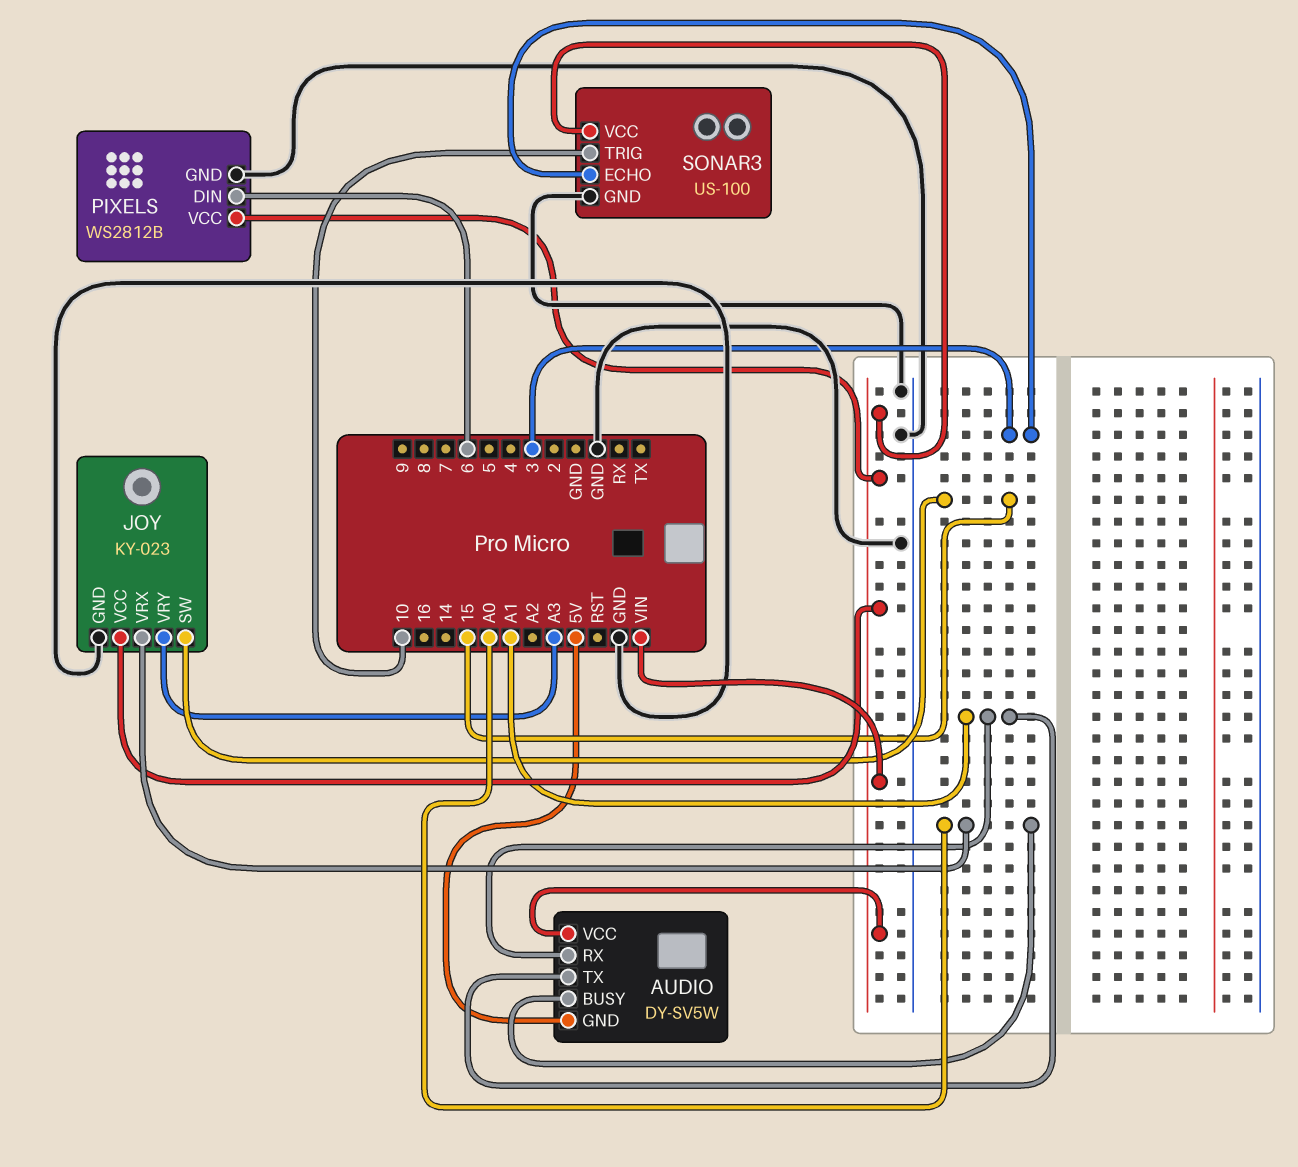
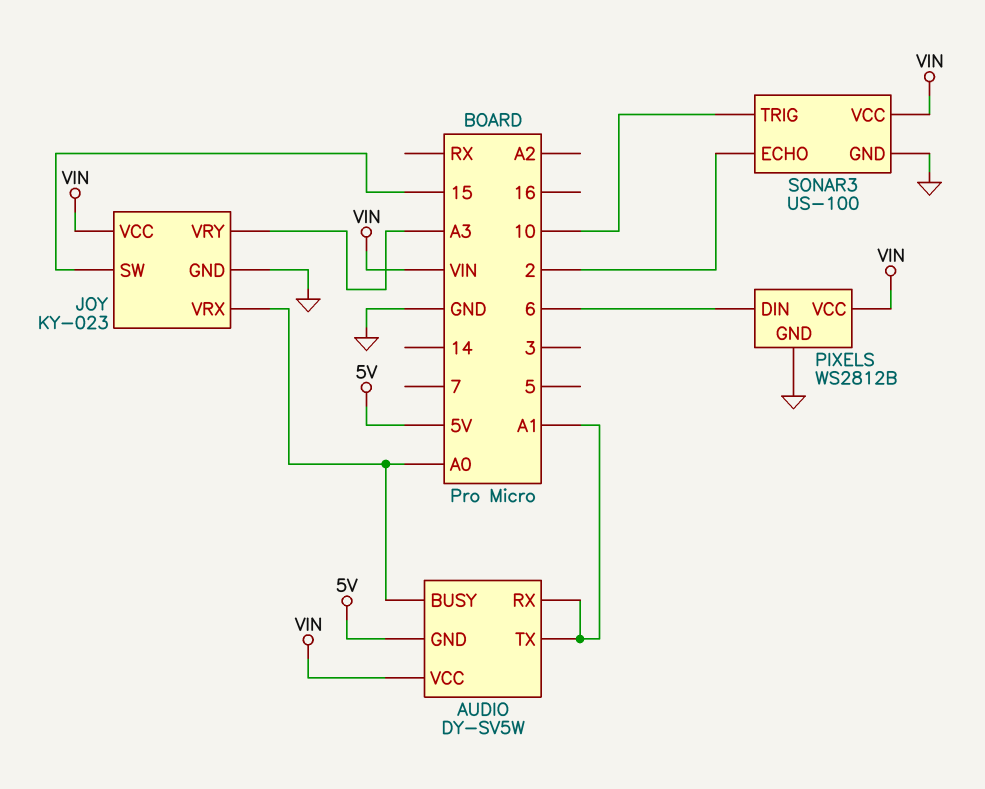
SONAR3 pin ECHO: 3 -> 2

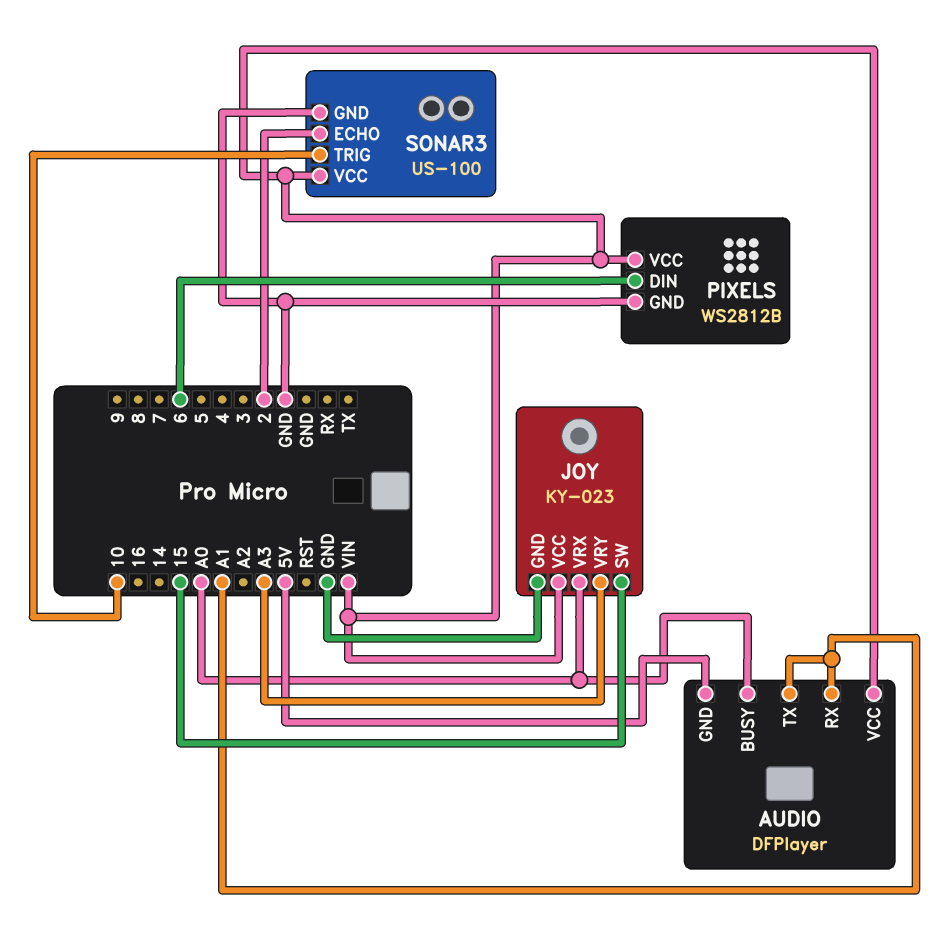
AUDIO: DY-SV5W -> DFPlayer

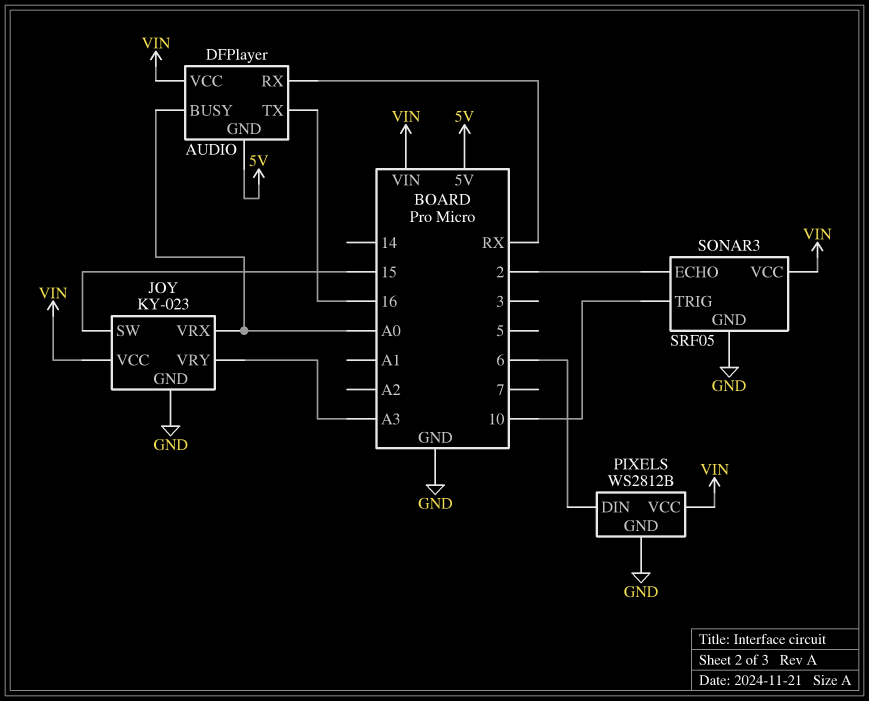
AUDIO pin RX: A1 -> RX
AUDIO pin TX: A1 -> 16
SONAR3: US-100 -> SRF05

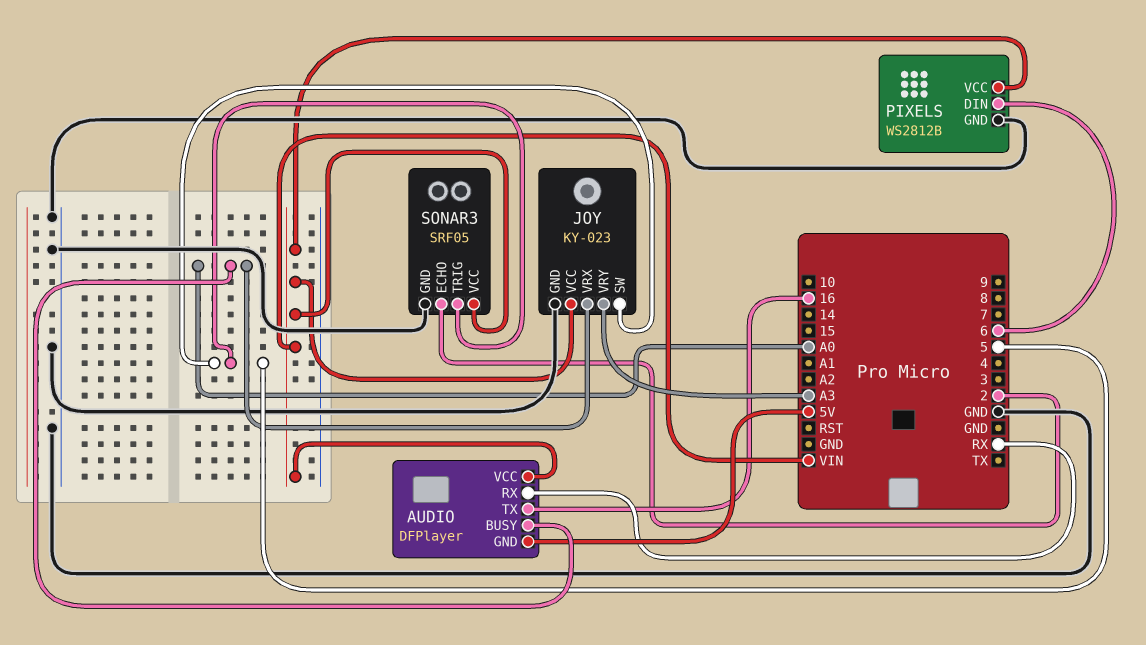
JOY pin SW: 15 -> 5
SONAR3 pin TRIG: 10 -> 5

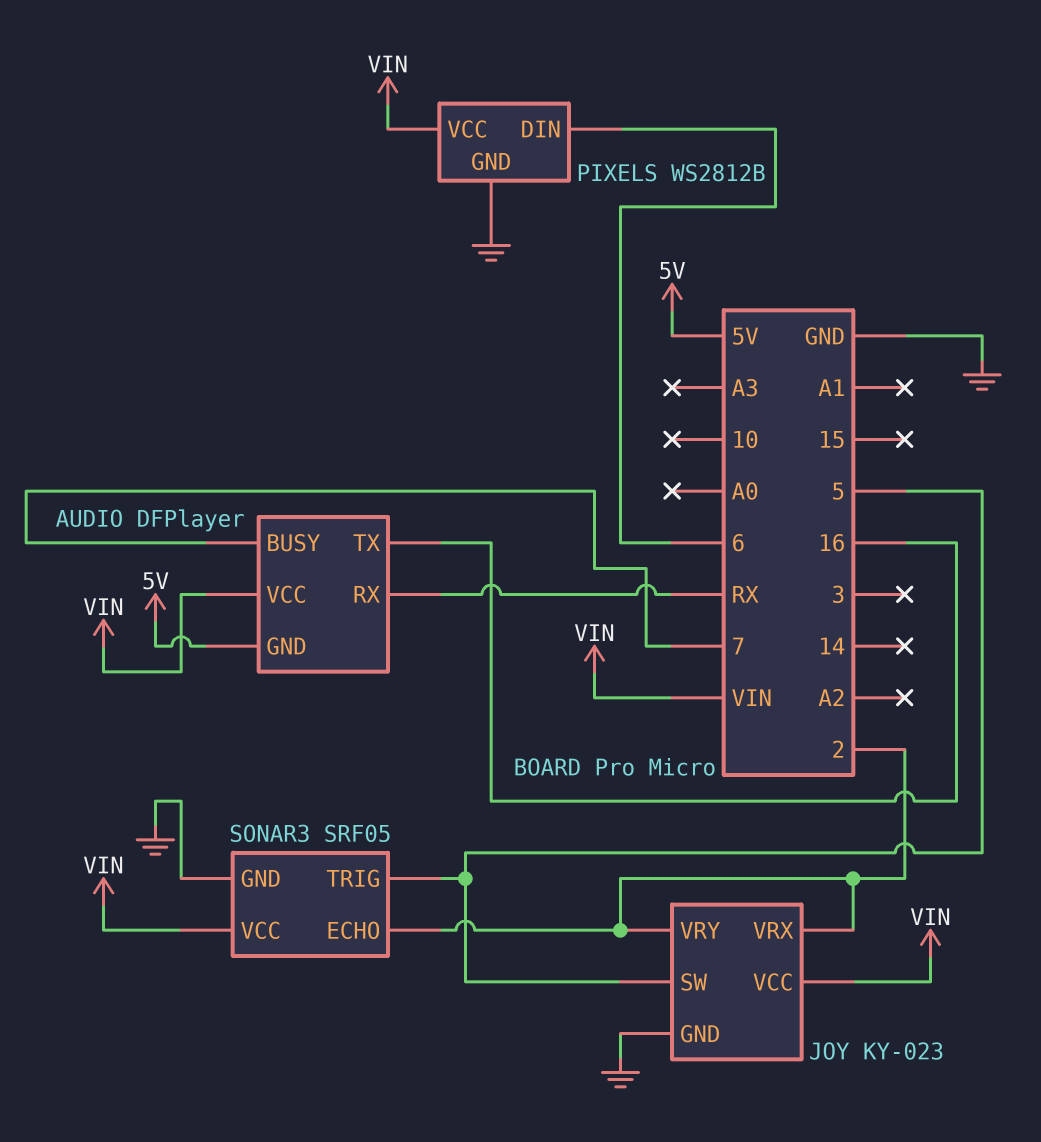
AUDIO pin BUSY: A0 -> 7
JOY pin VRX: A0 -> 2
JOY pin VRY: A3 -> 2

